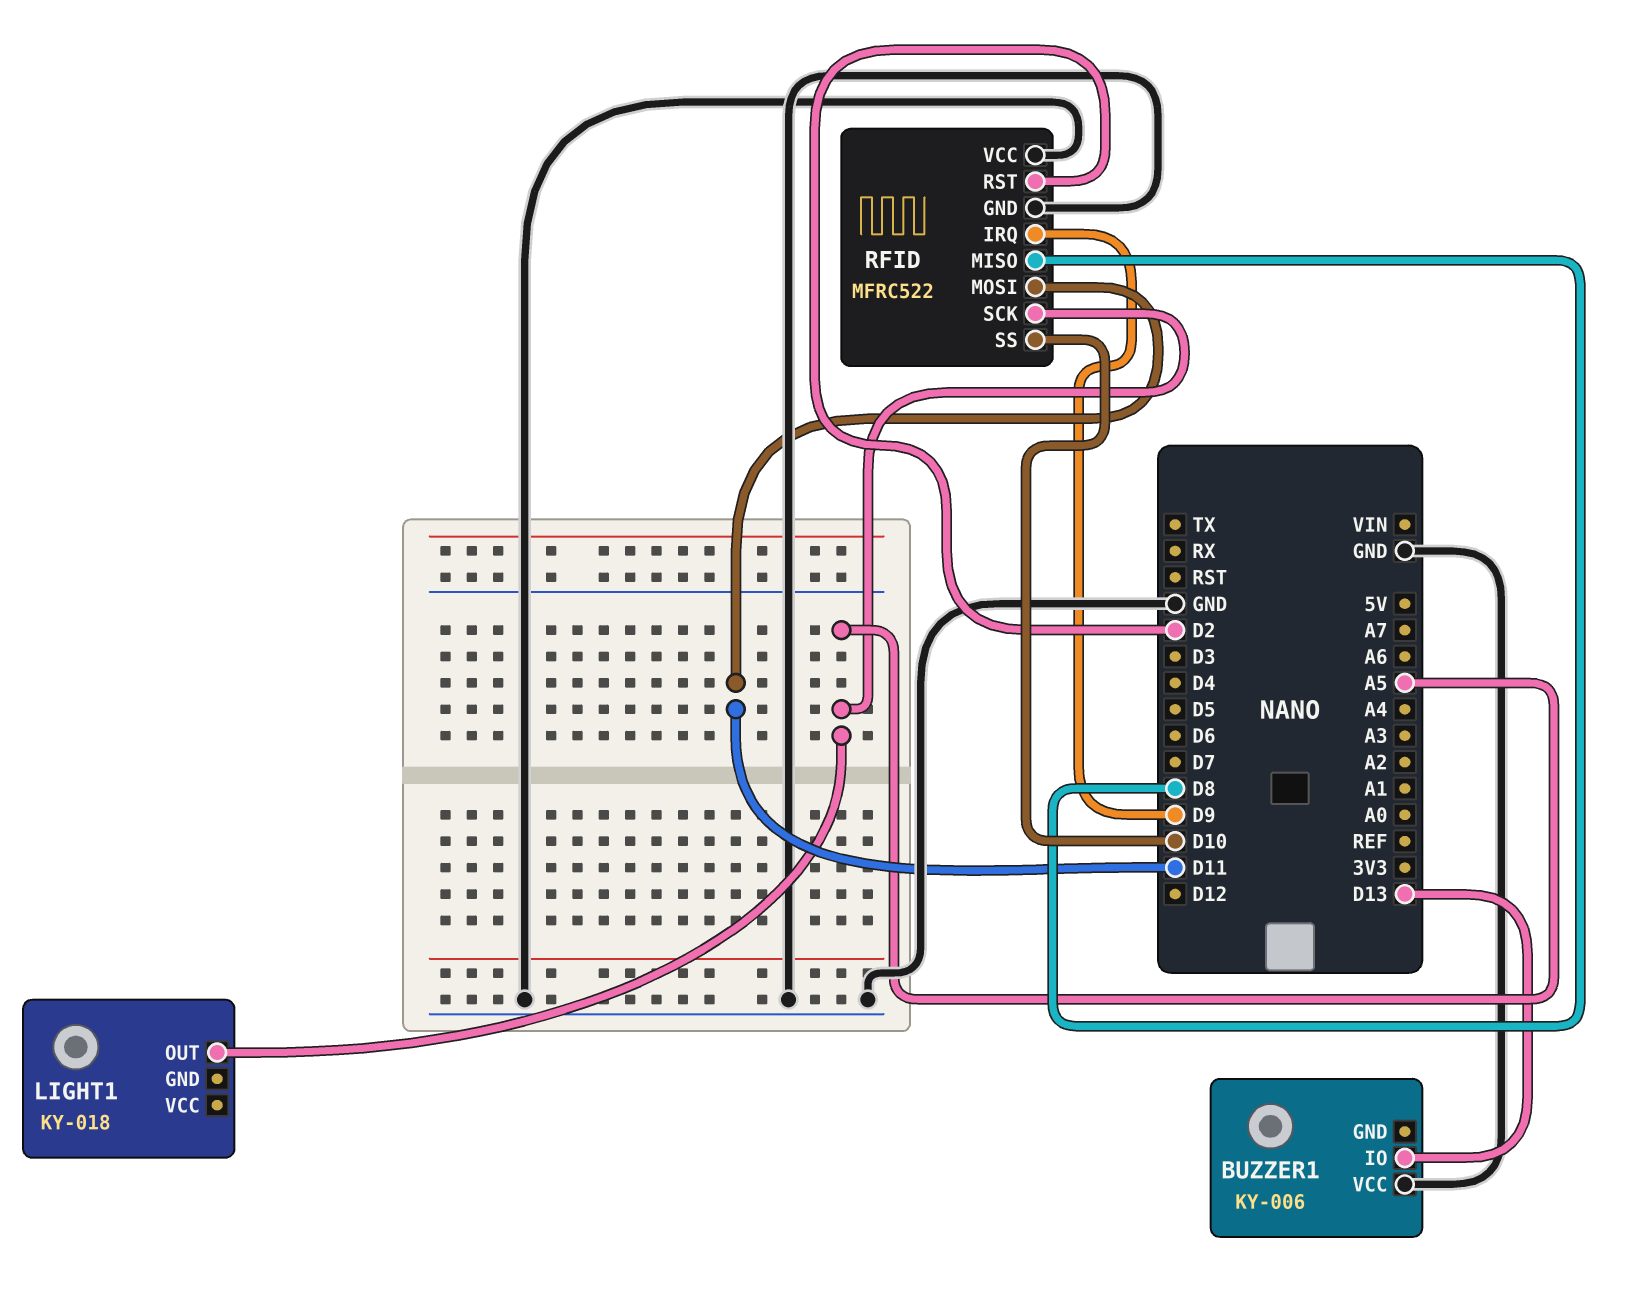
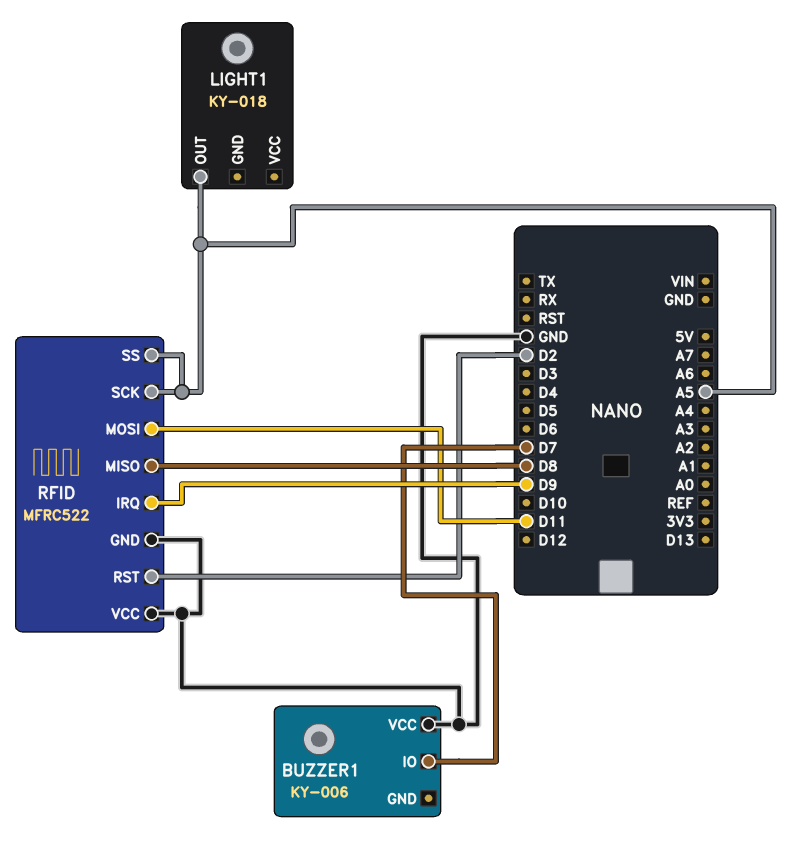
BUZZER1 pin IO: D13 -> D7
RFID pin SS: D10 -> A5

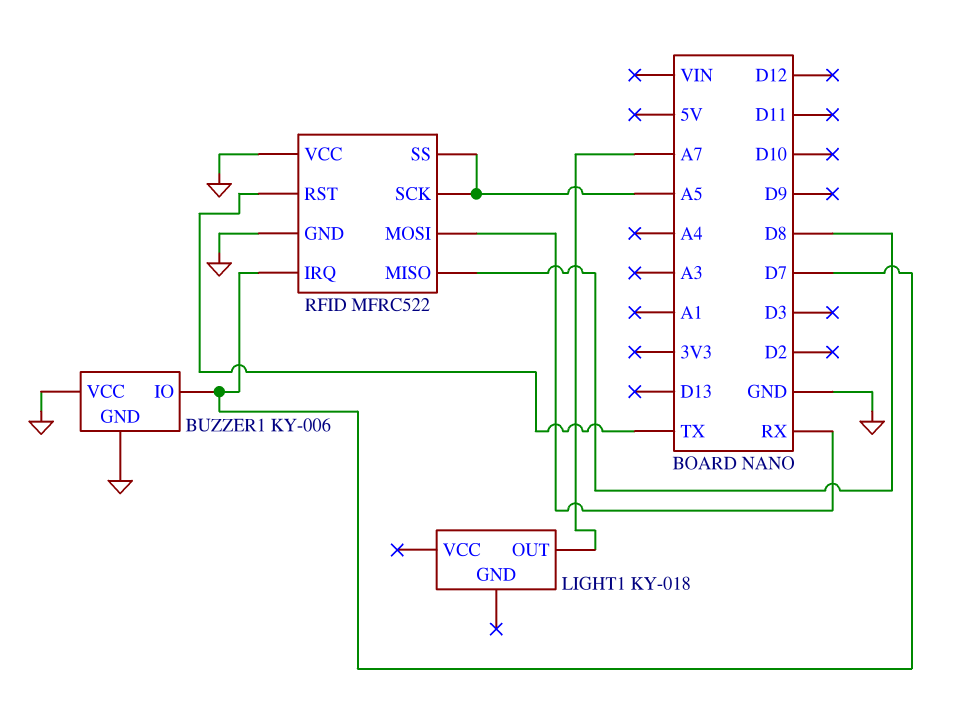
BUZZER1 pin GND: none -> GND
LIGHT1 pin OUT: A5 -> A7
RFID pin IRQ: D9 -> D7
RFID pin MOSI: D11 -> RX
RFID pin RST: D2 -> TX

